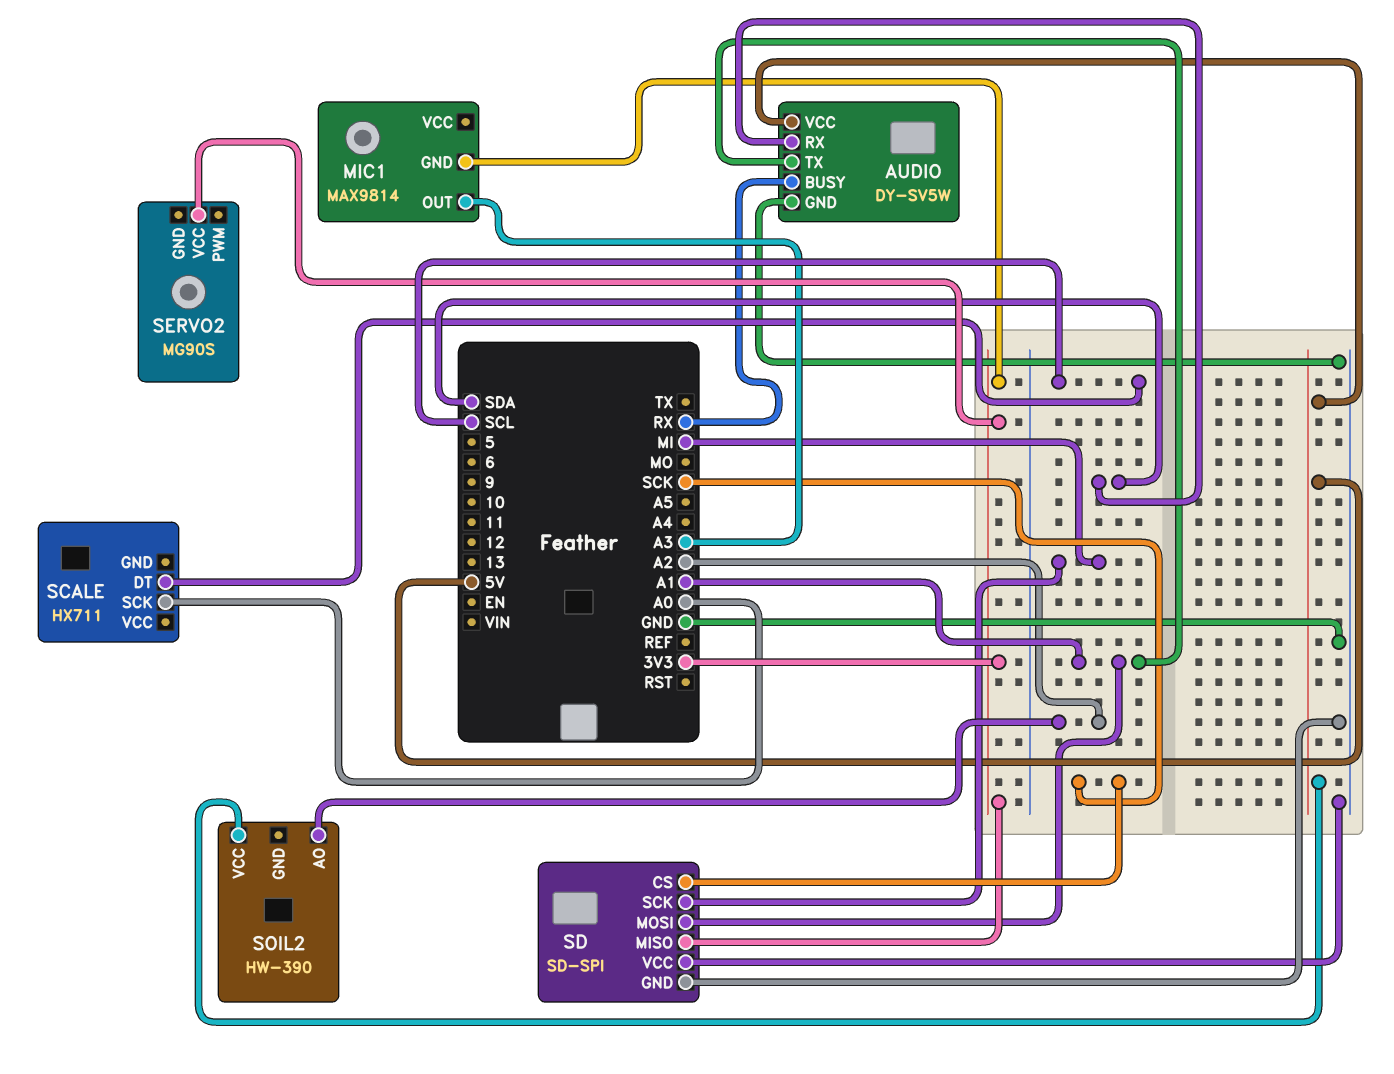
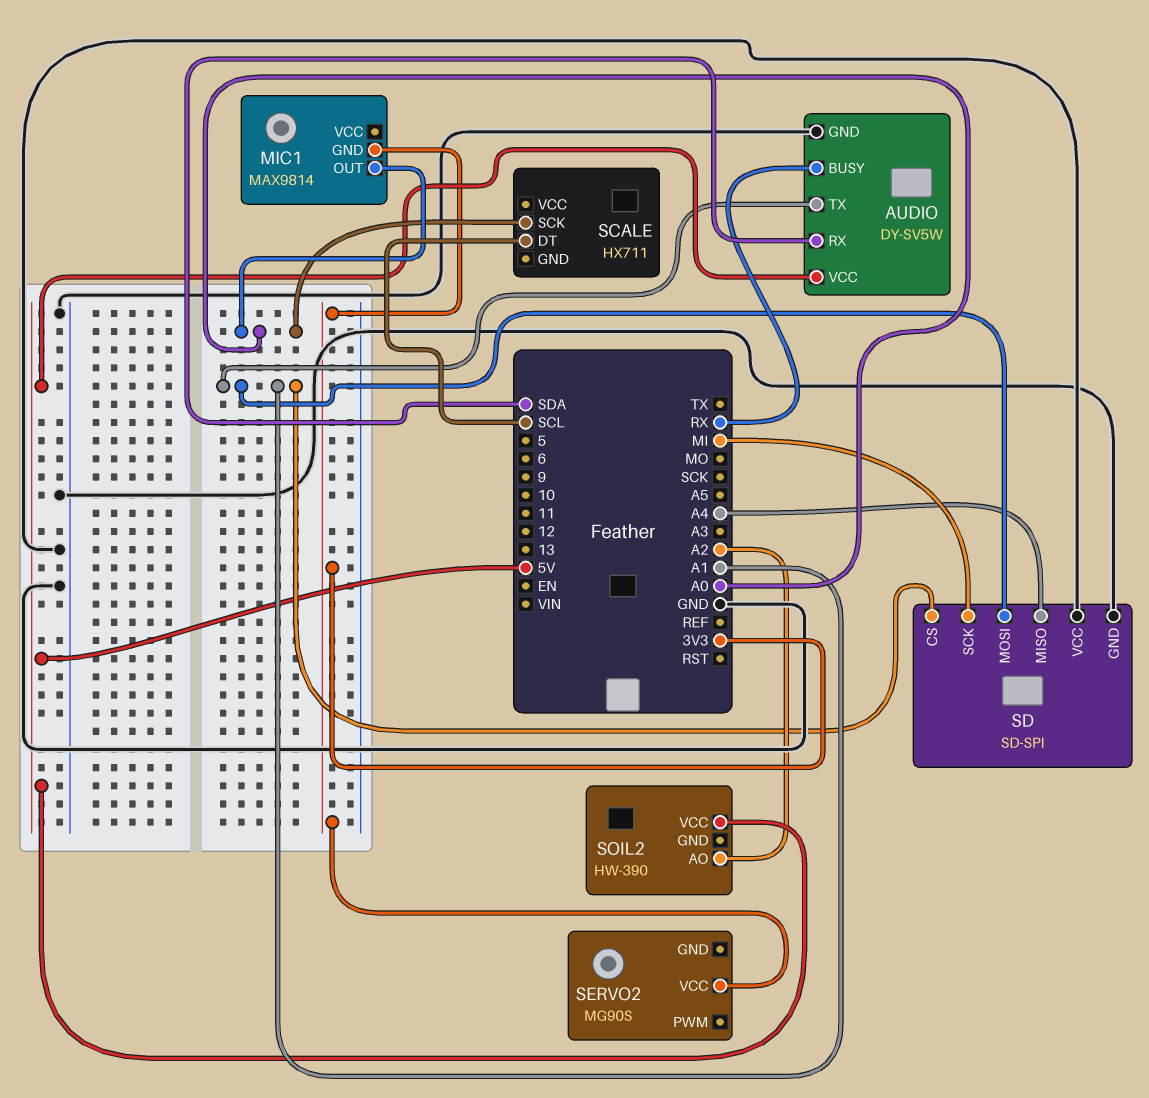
MIC1 pin OUT: A3 -> A0
SD pin CS: SCK -> A1
SD pin MISO: 3V3 -> A4

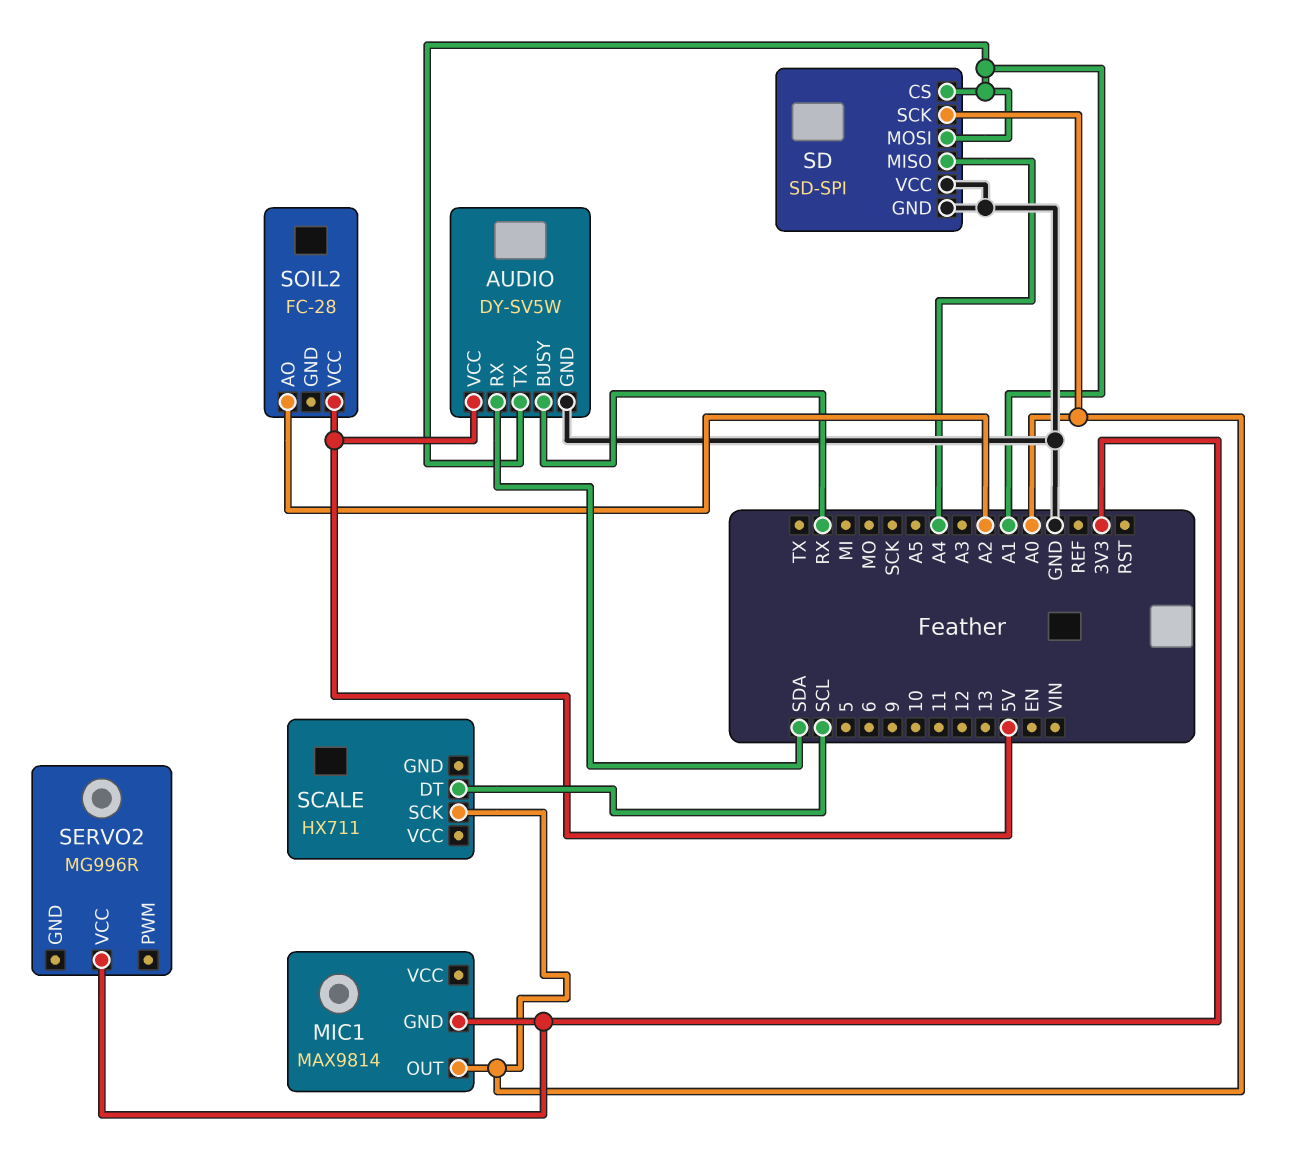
SD pin SCK: MI -> A0
SERVO2: MG90S -> MG996R
SOIL2: HW-390 -> FC-28

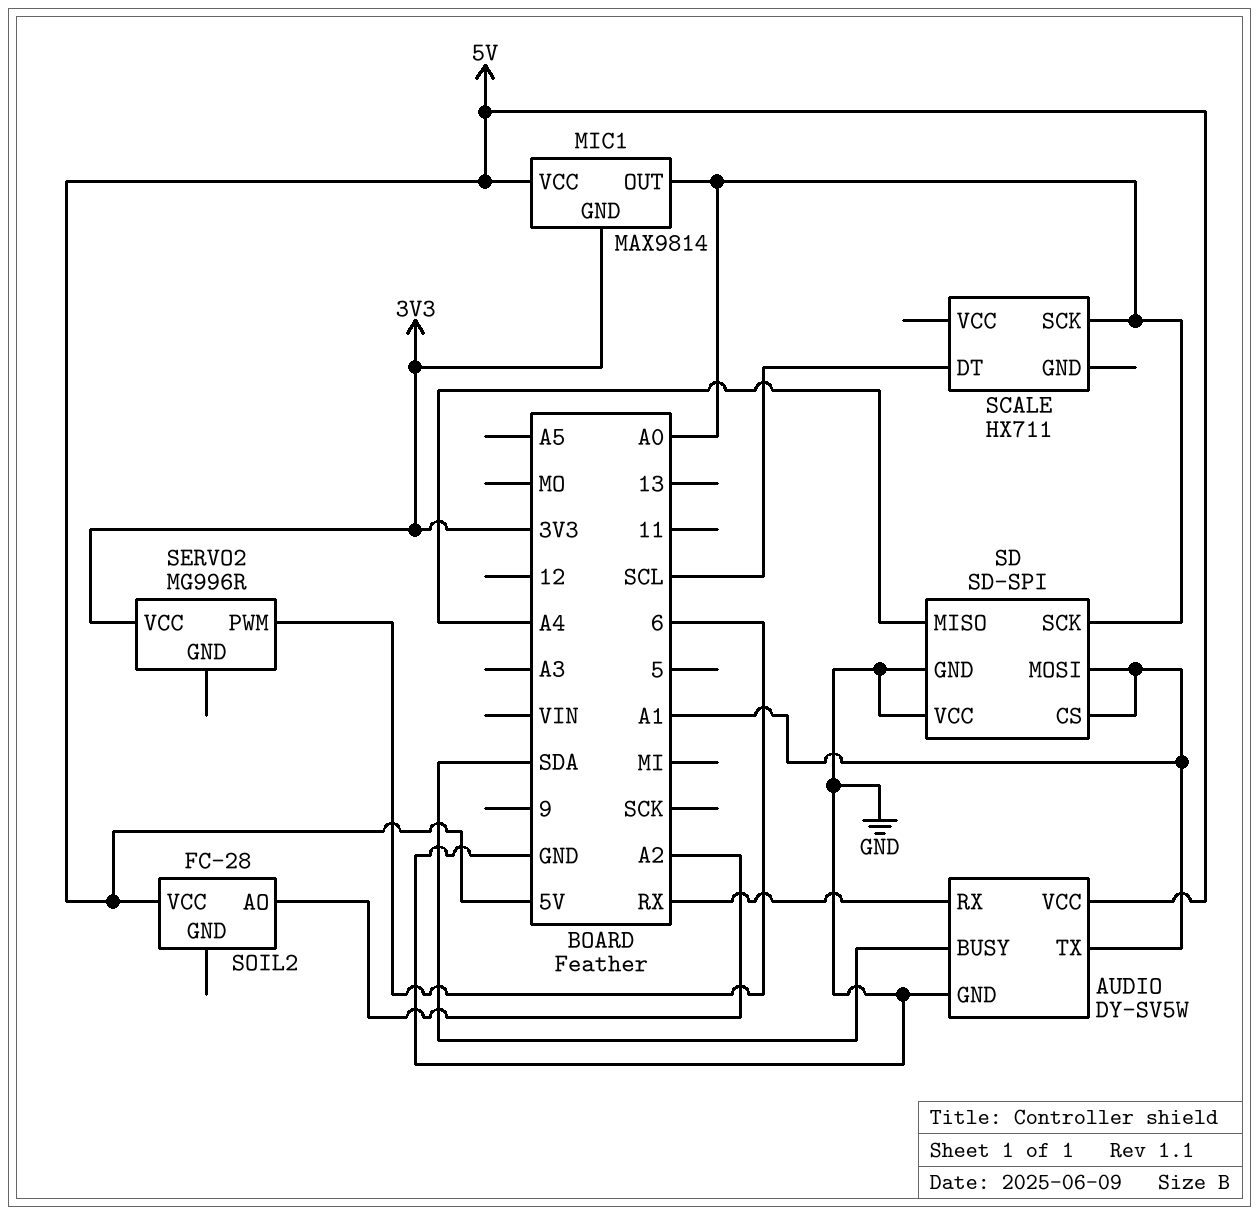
AUDIO pin BUSY: RX -> SDA
AUDIO pin RX: SDA -> RX
MIC1 pin VCC: none -> 5V
SERVO2 pin PWM: none -> 6

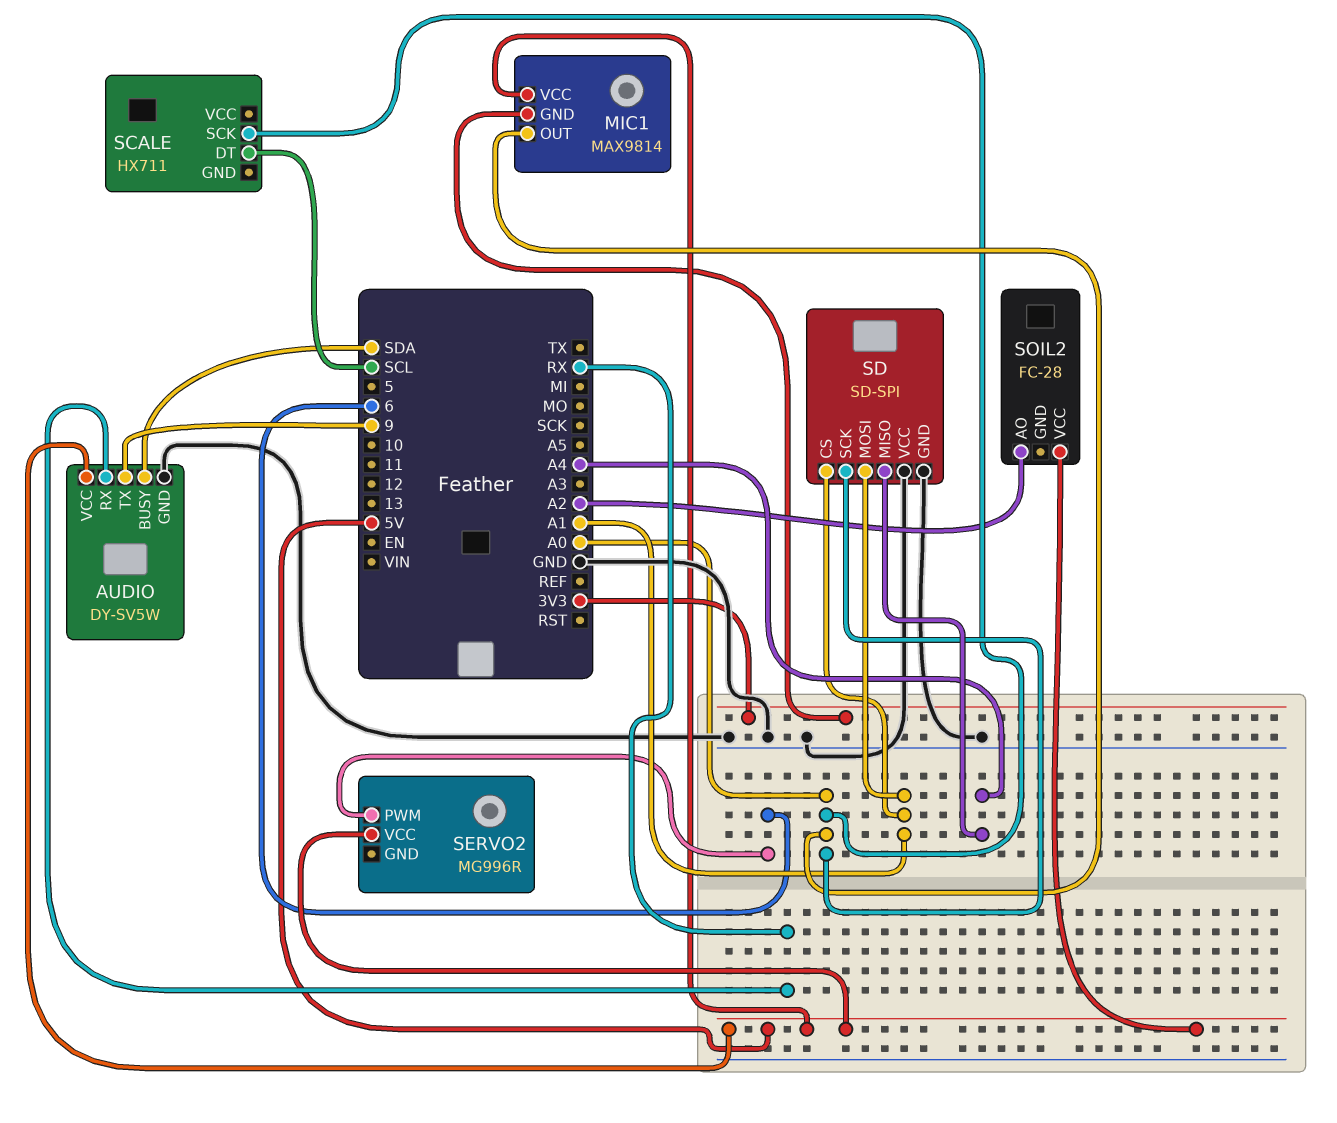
AUDIO pin TX: A1 -> 9
SERVO2 pin VCC: 3V3 -> 5V

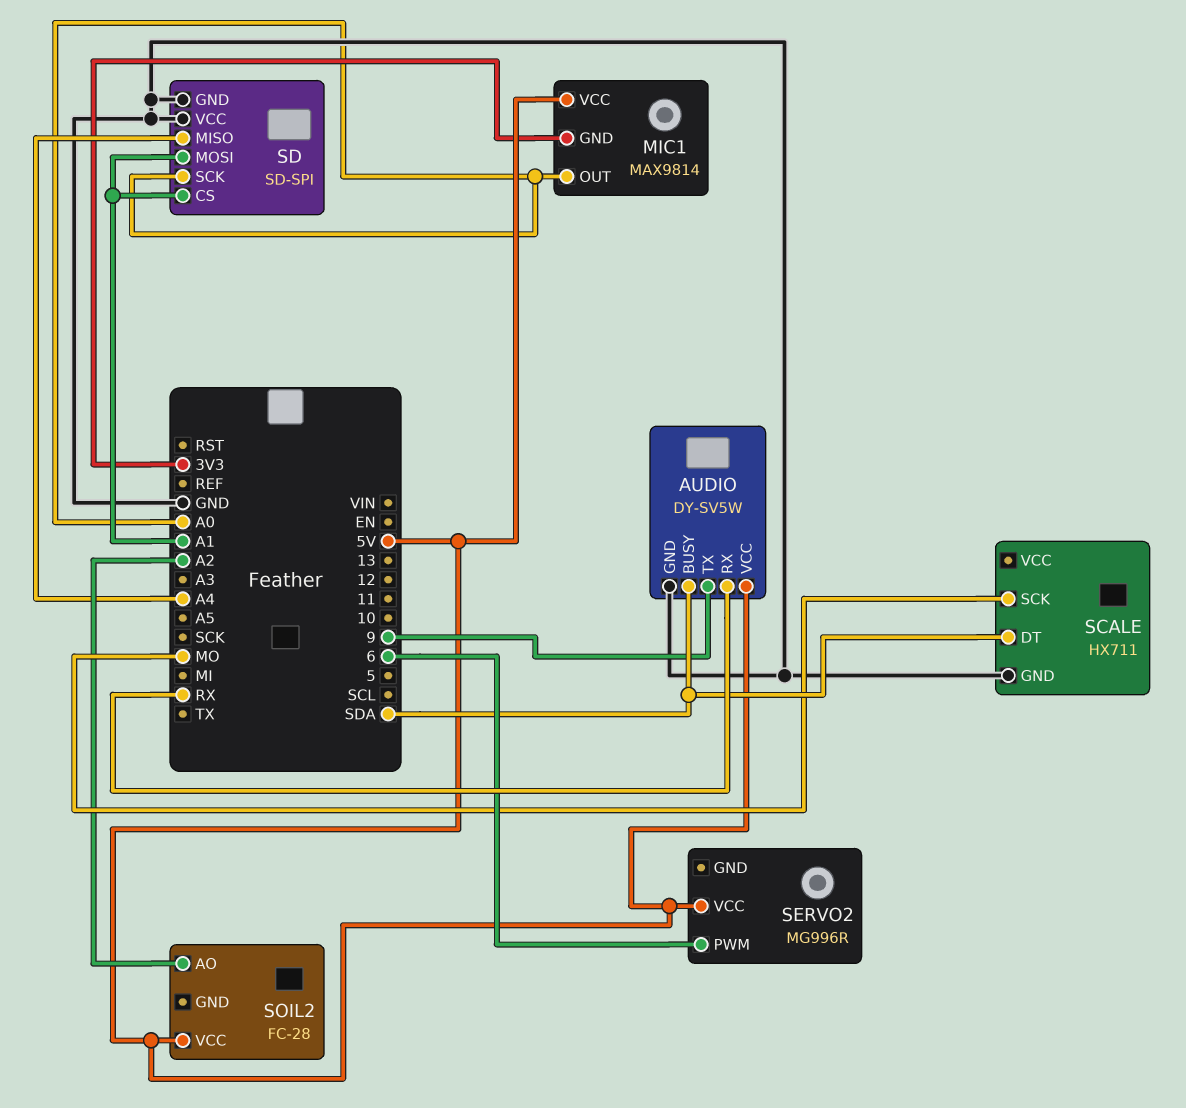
SCALE pin DT: SCL -> SDA
SCALE pin GND: none -> GND
SCALE pin SCK: A0 -> MO

